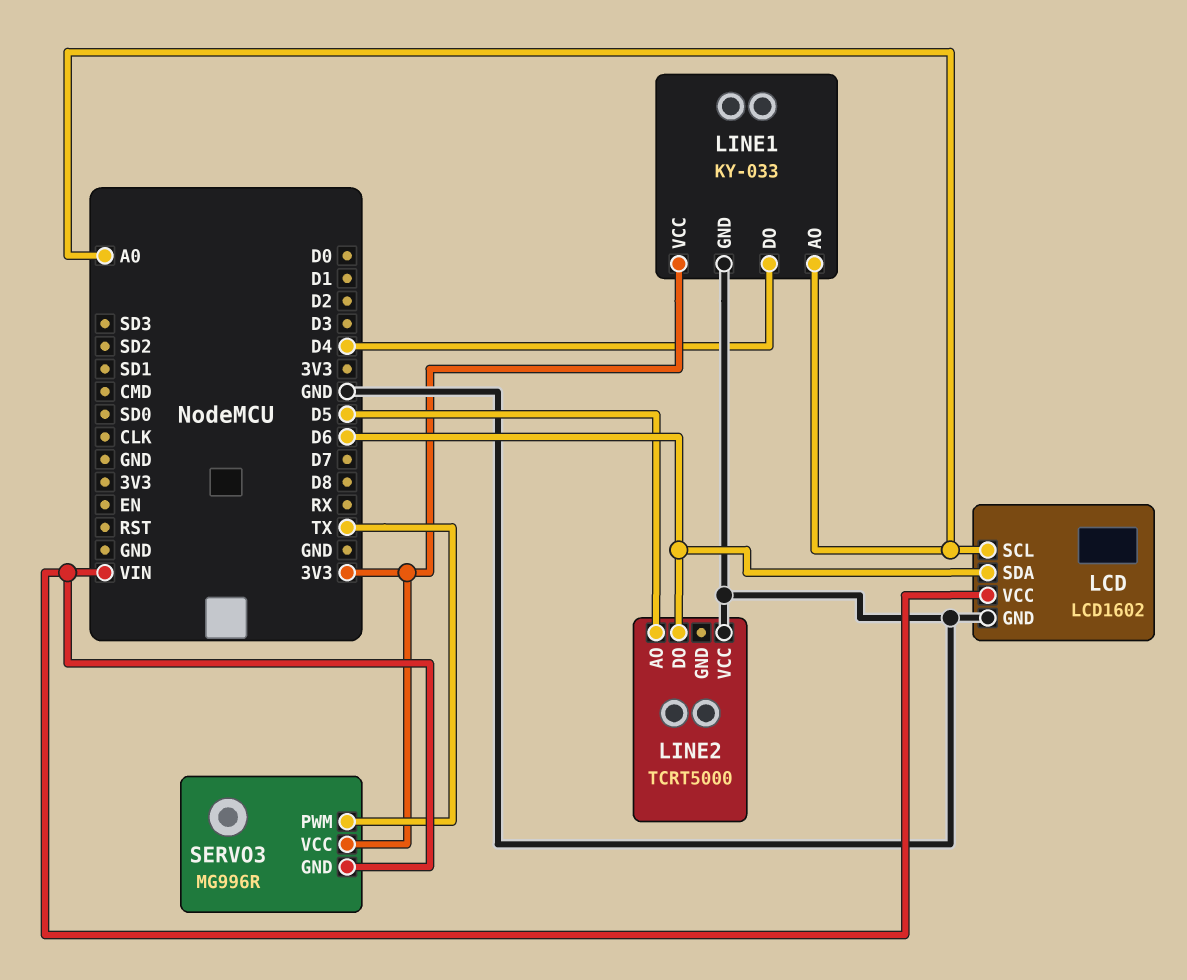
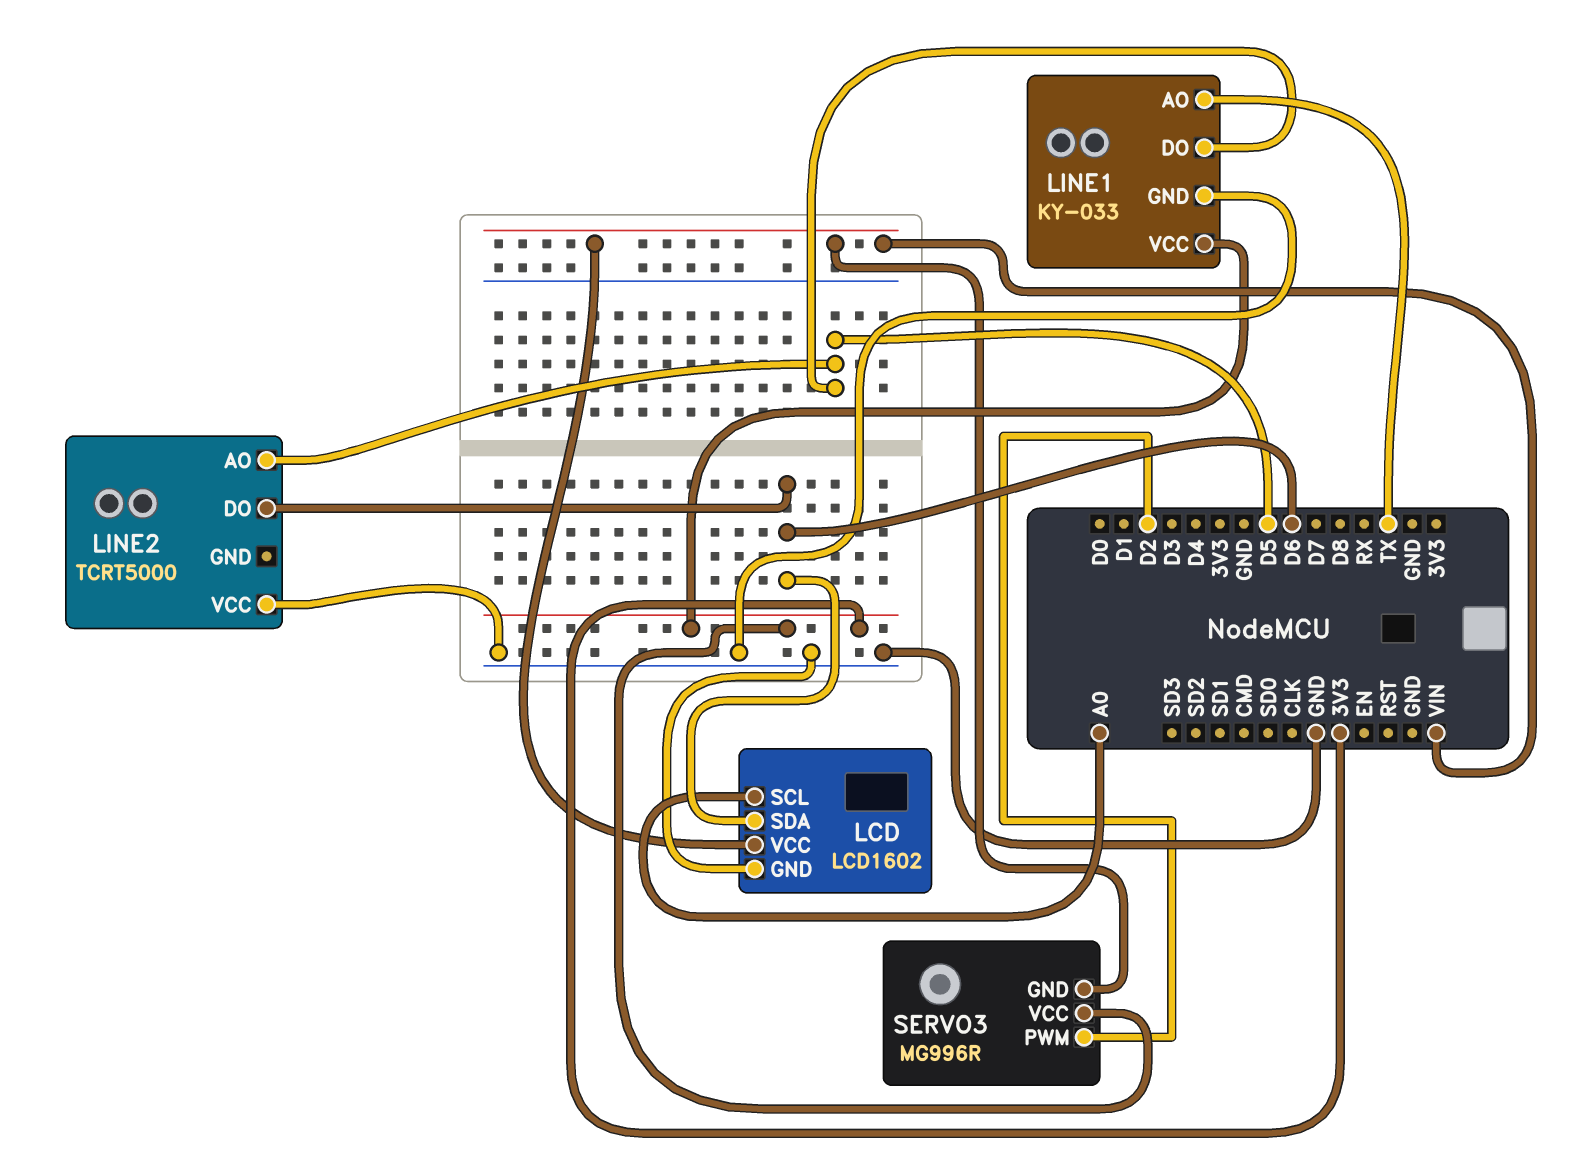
LINE1 pin AO: A0 -> TX
LINE1 pin DO: D4 -> D5
SERVO3 pin PWM: TX -> D2

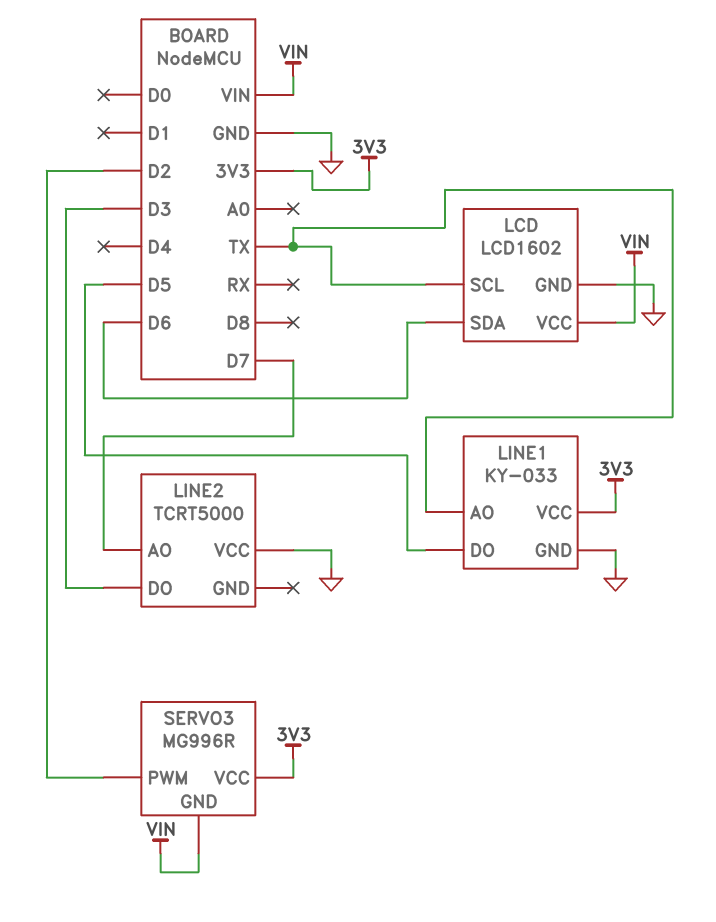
LCD pin SCL: A0 -> TX
LINE2 pin AO: D5 -> D7
LINE2 pin DO: D6 -> D3

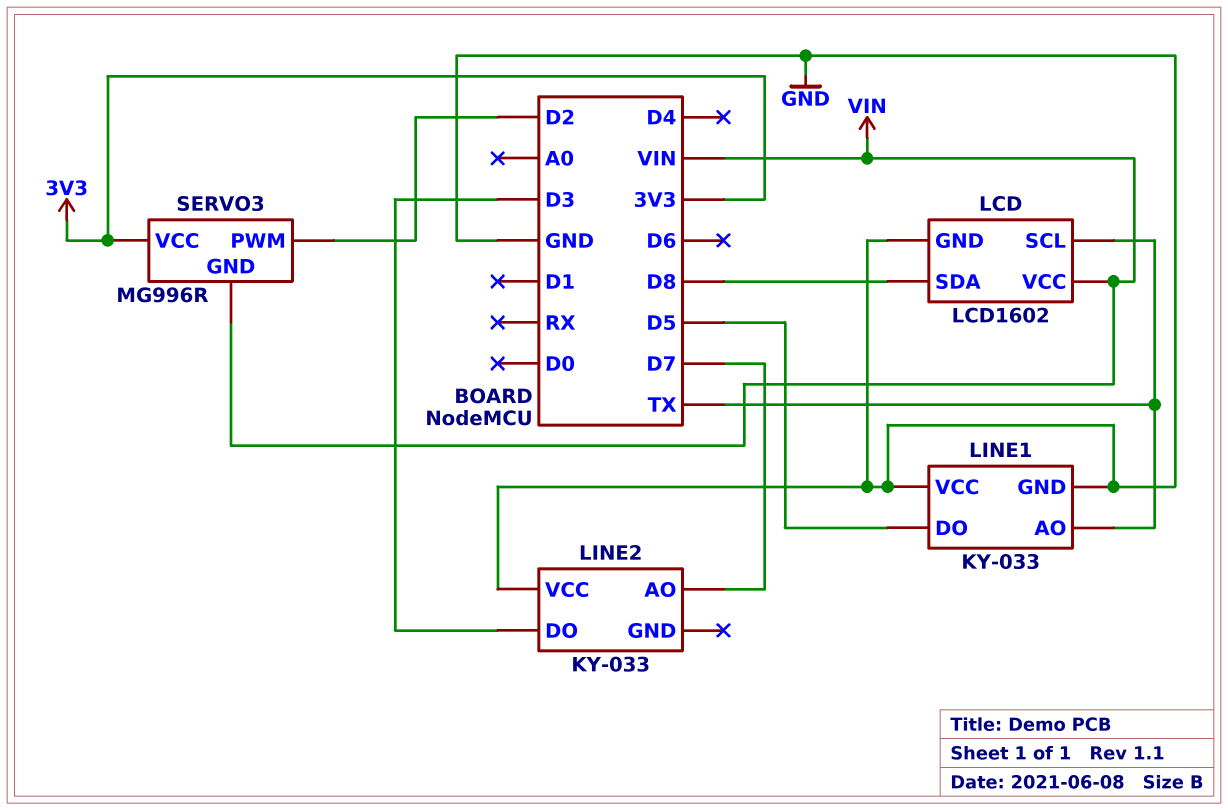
LCD pin SDA: D6 -> D8
LINE1 pin VCC: 3V3 -> GND
LINE2: TCRT5000 -> KY-033

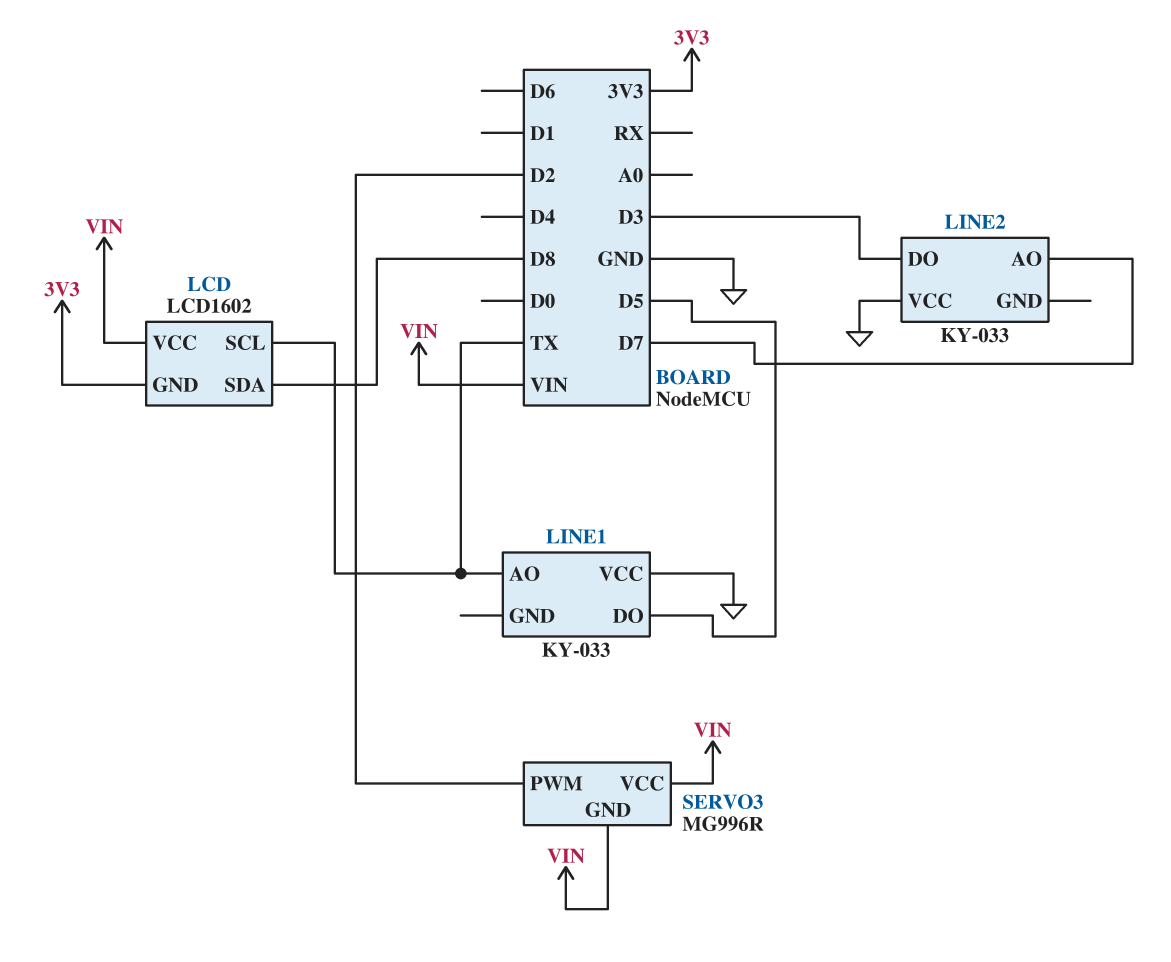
LCD pin GND: GND -> 3V3
LINE1 pin GND: GND -> none
SERVO3 pin VCC: 3V3 -> VIN

